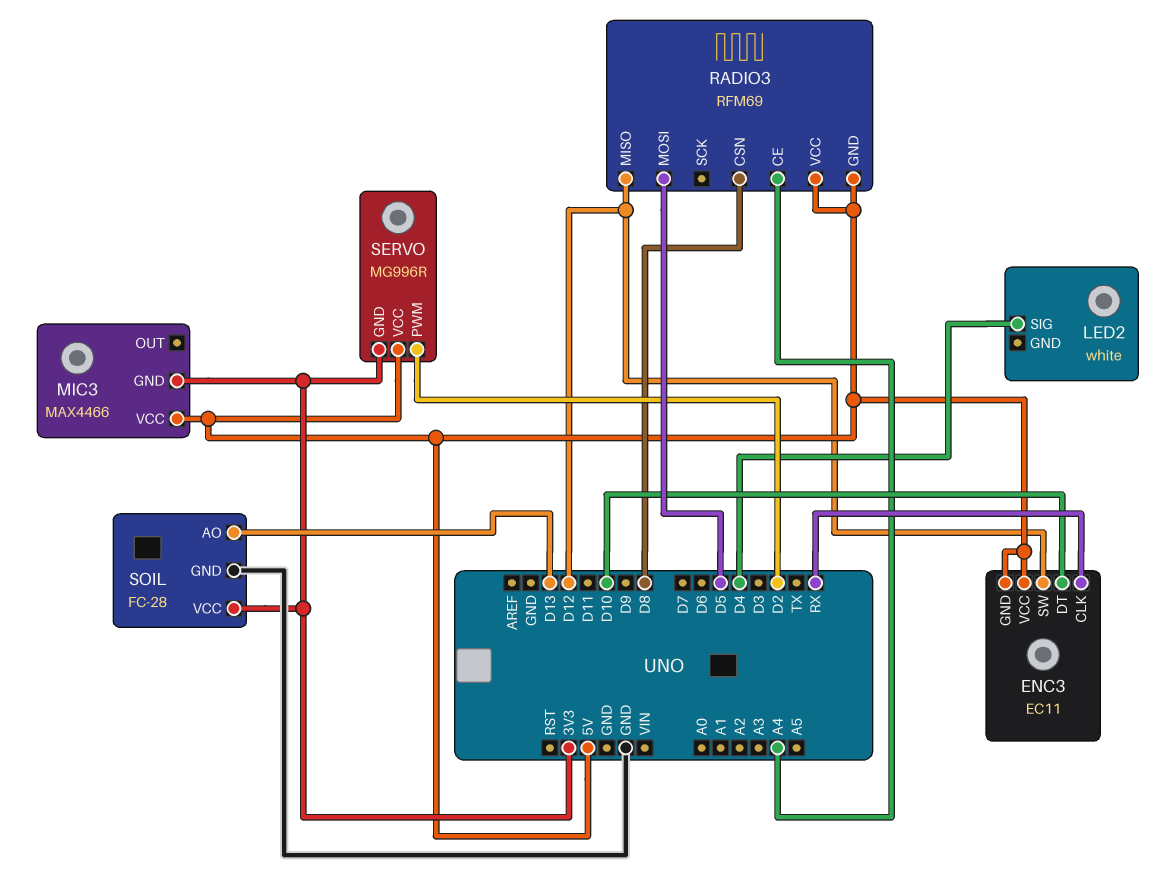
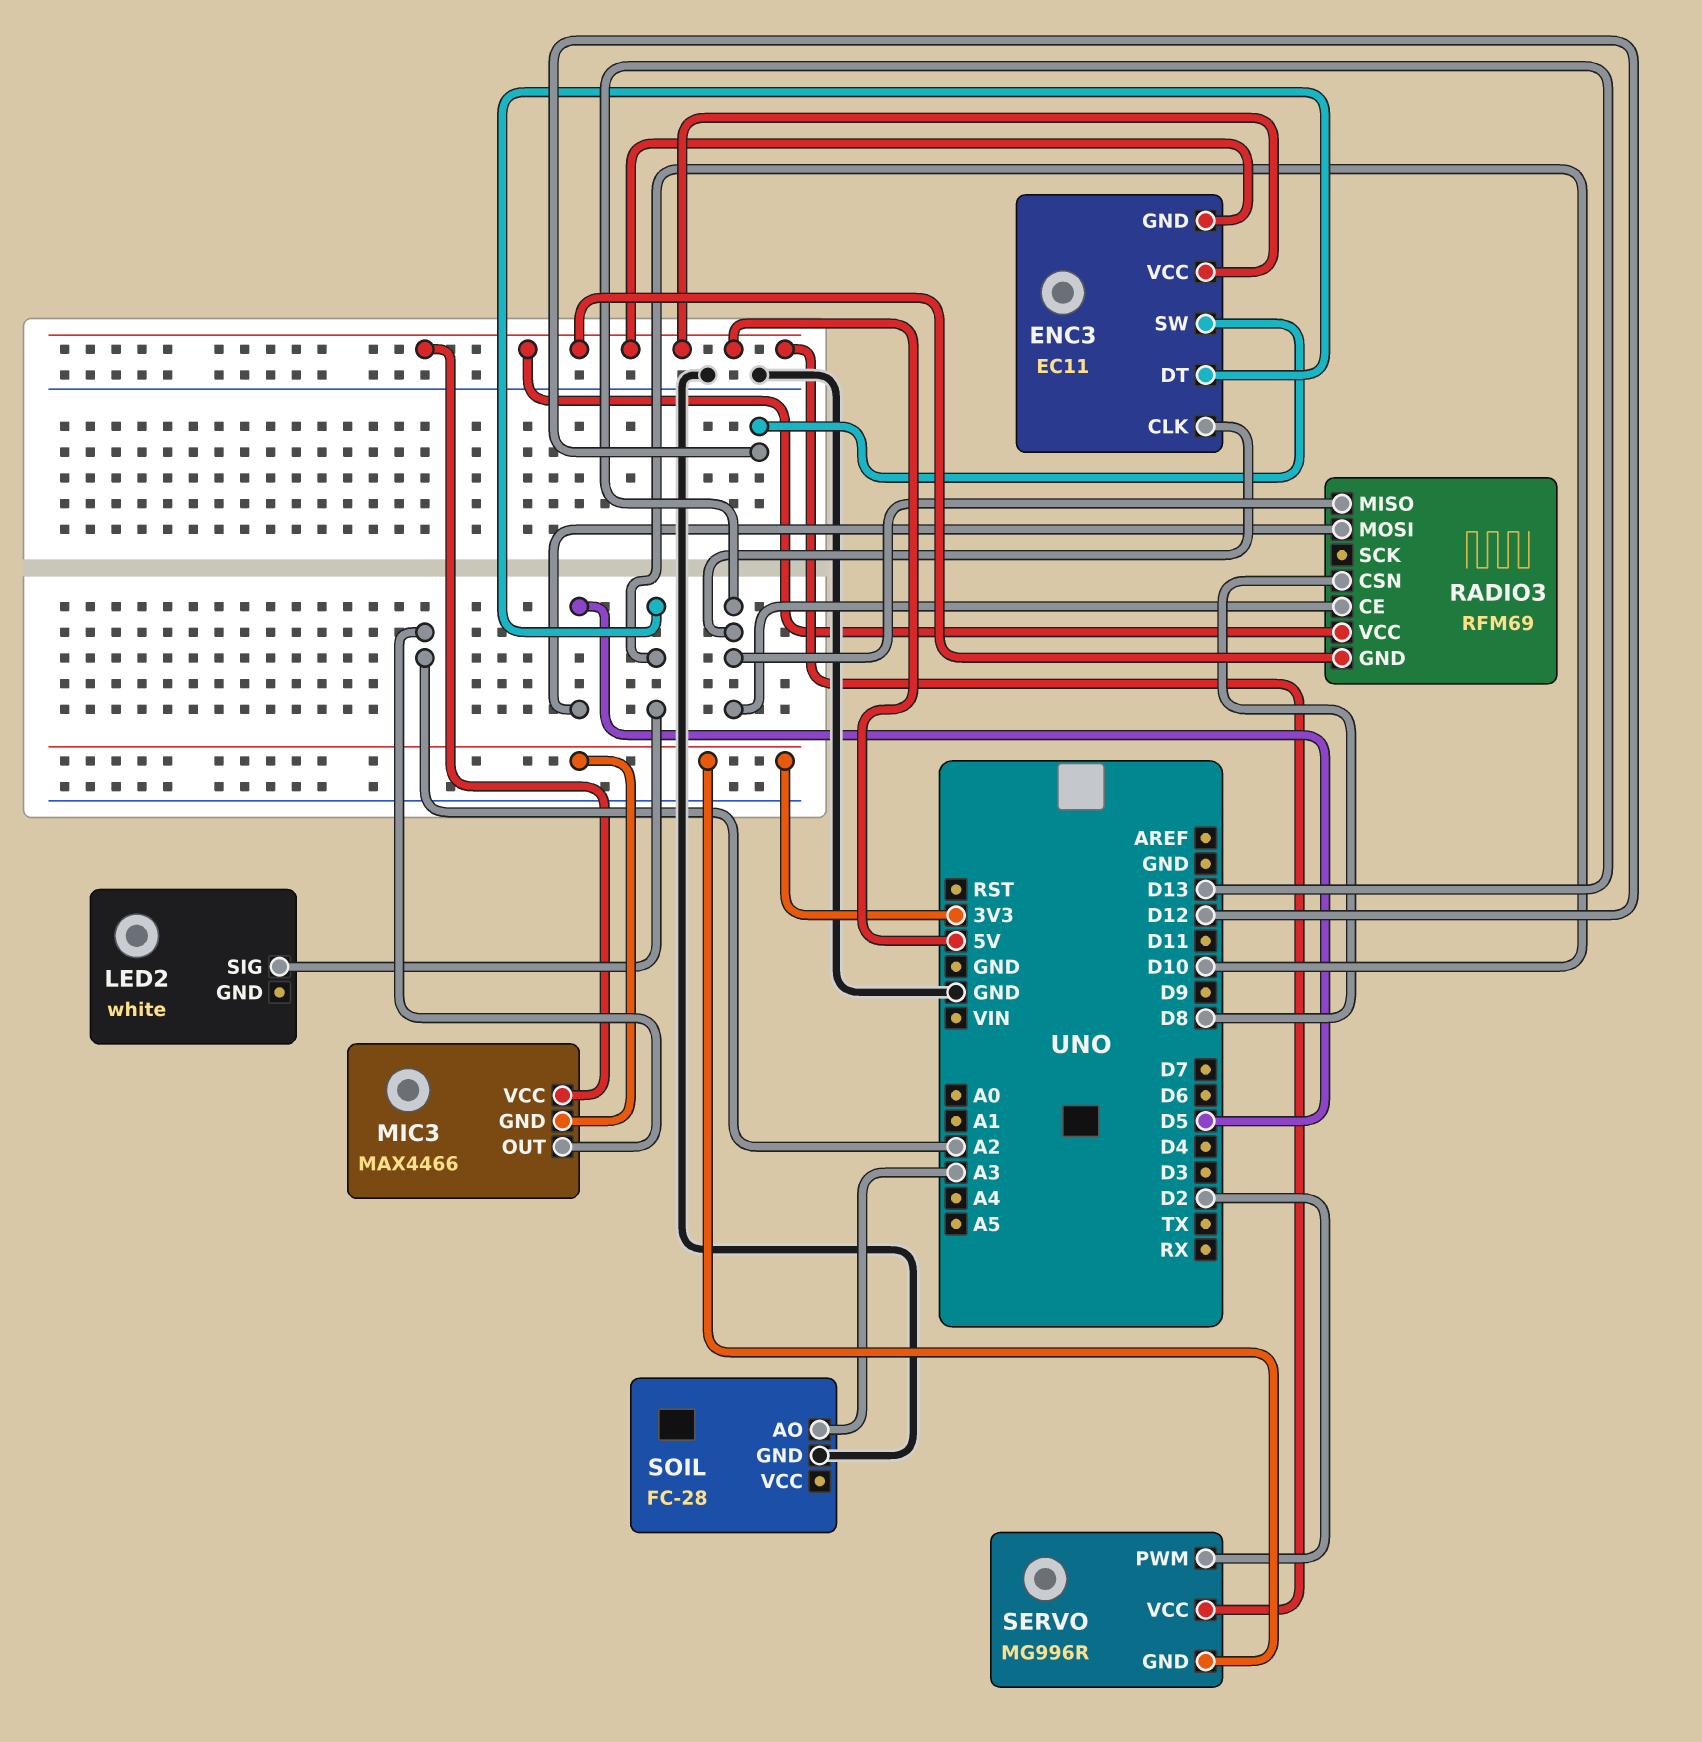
ENC3 pin CLK: RX -> D13
LED2 pin SIG: D4 -> D10
MIC3 pin OUT: none -> A2
RADIO3 pin CE: A4 -> D13
RADIO3 pin MISO: D12 -> D13
SOIL pin AO: D13 -> A3
SOIL pin VCC: 3V3 -> none

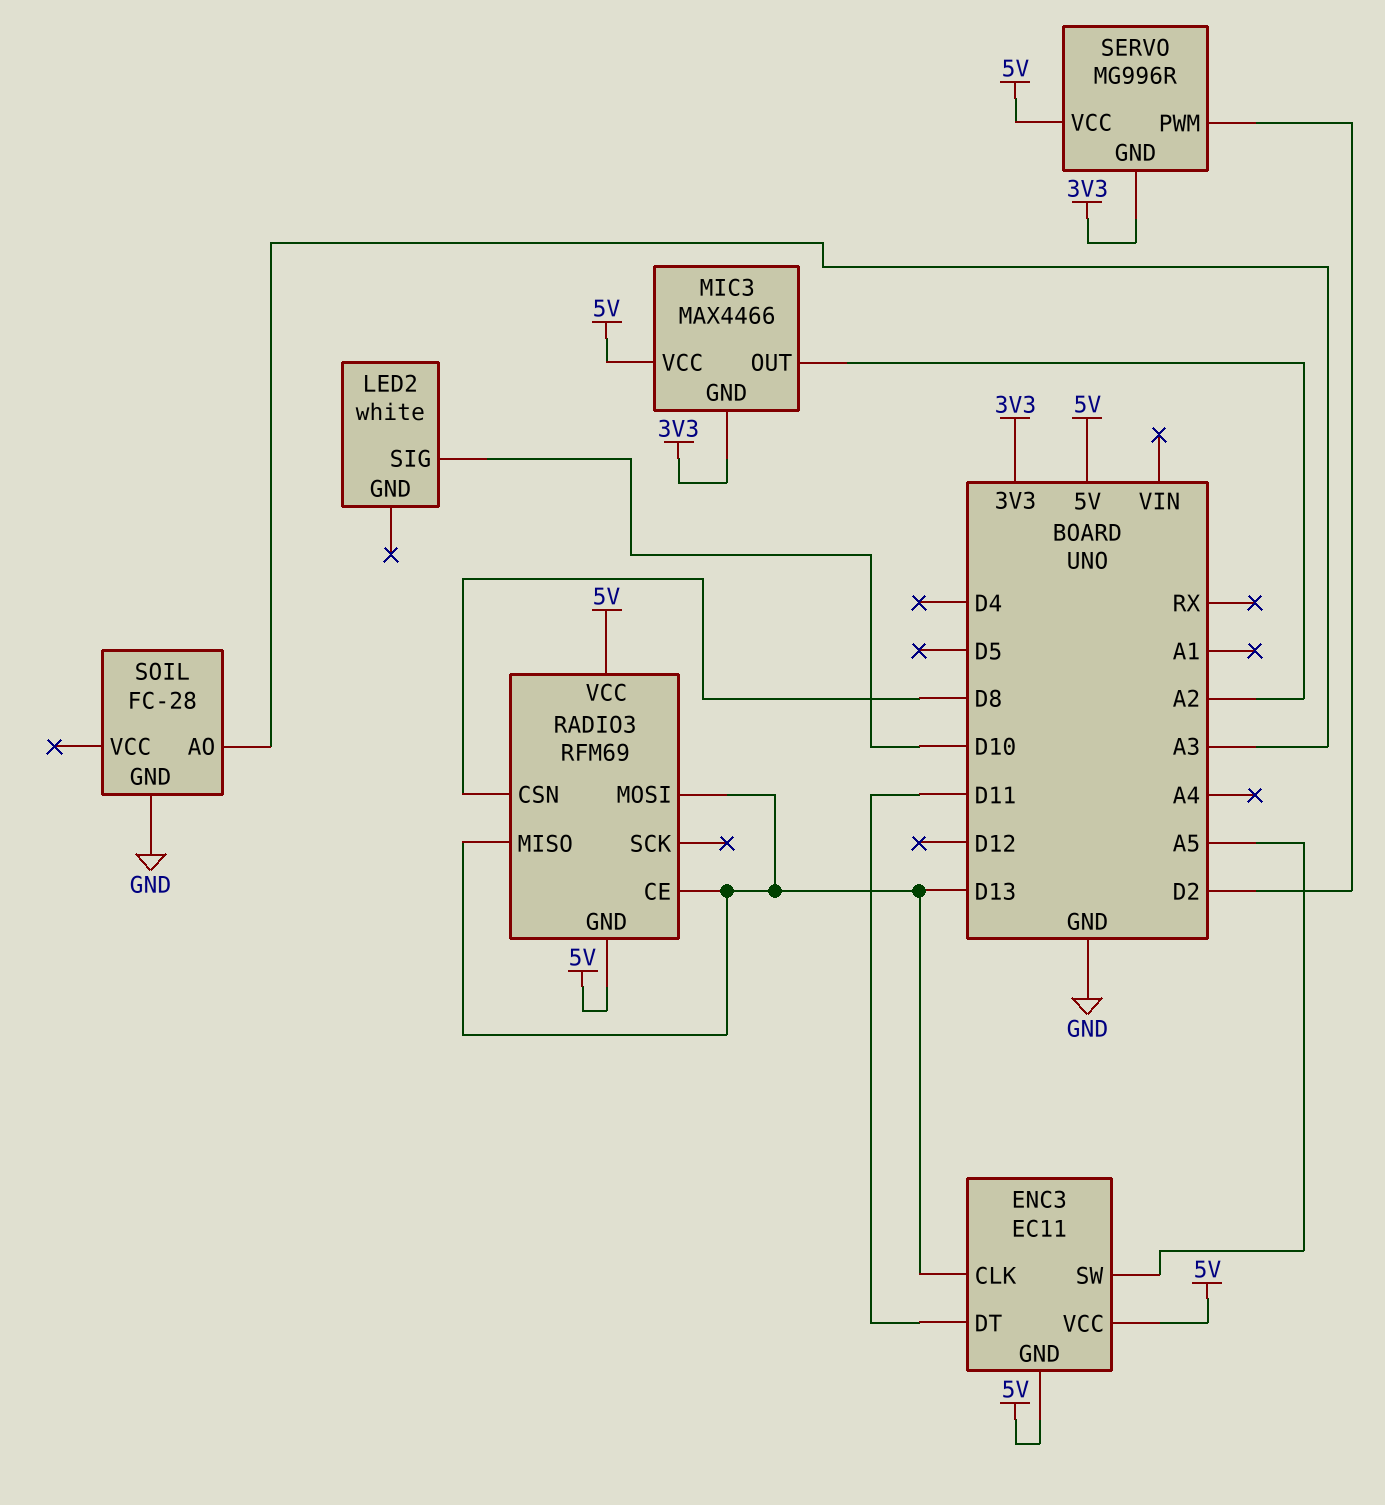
ENC3 pin DT: D10 -> D11
ENC3 pin SW: D12 -> A5
RADIO3 pin MOSI: D5 -> D13

